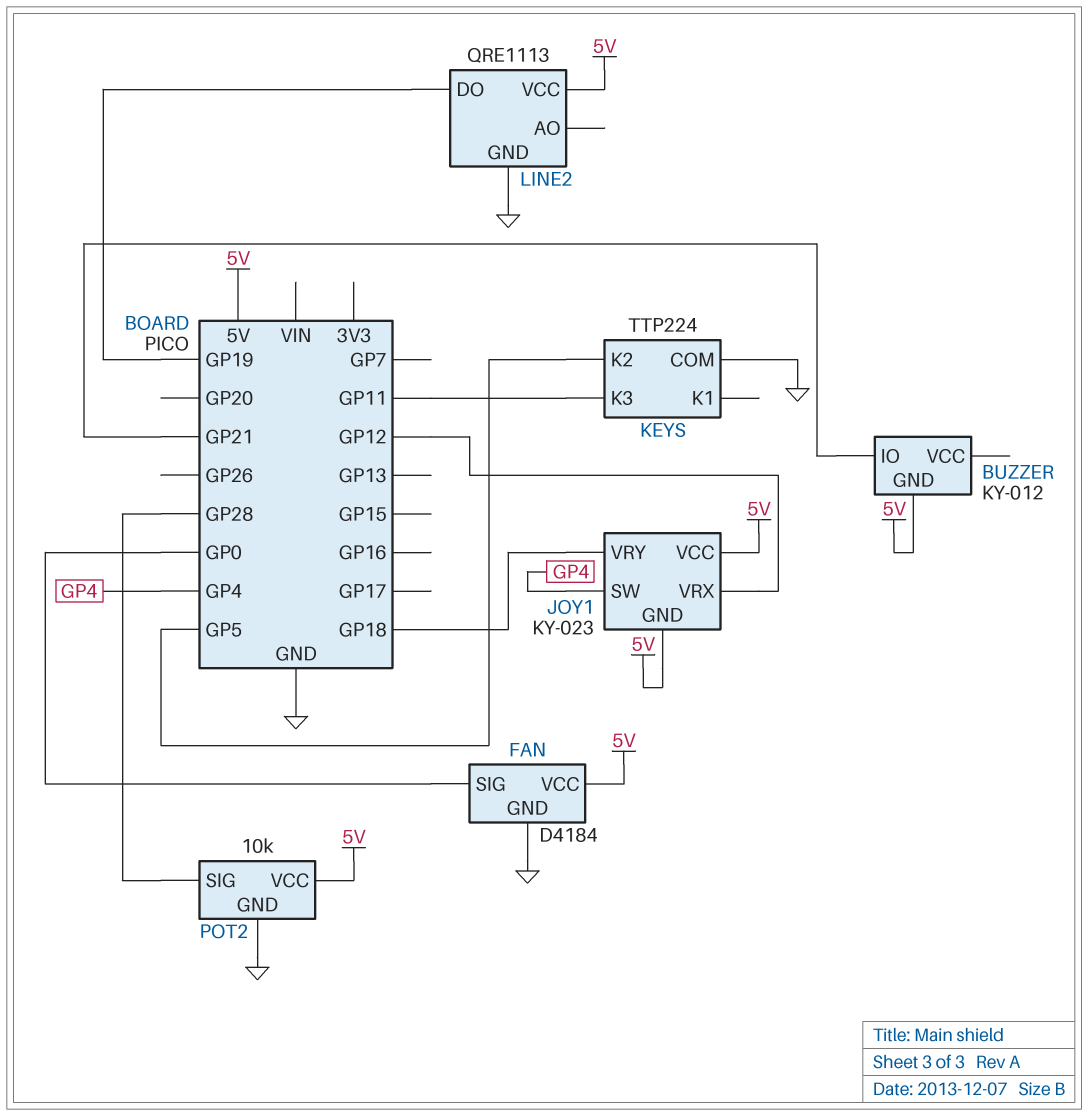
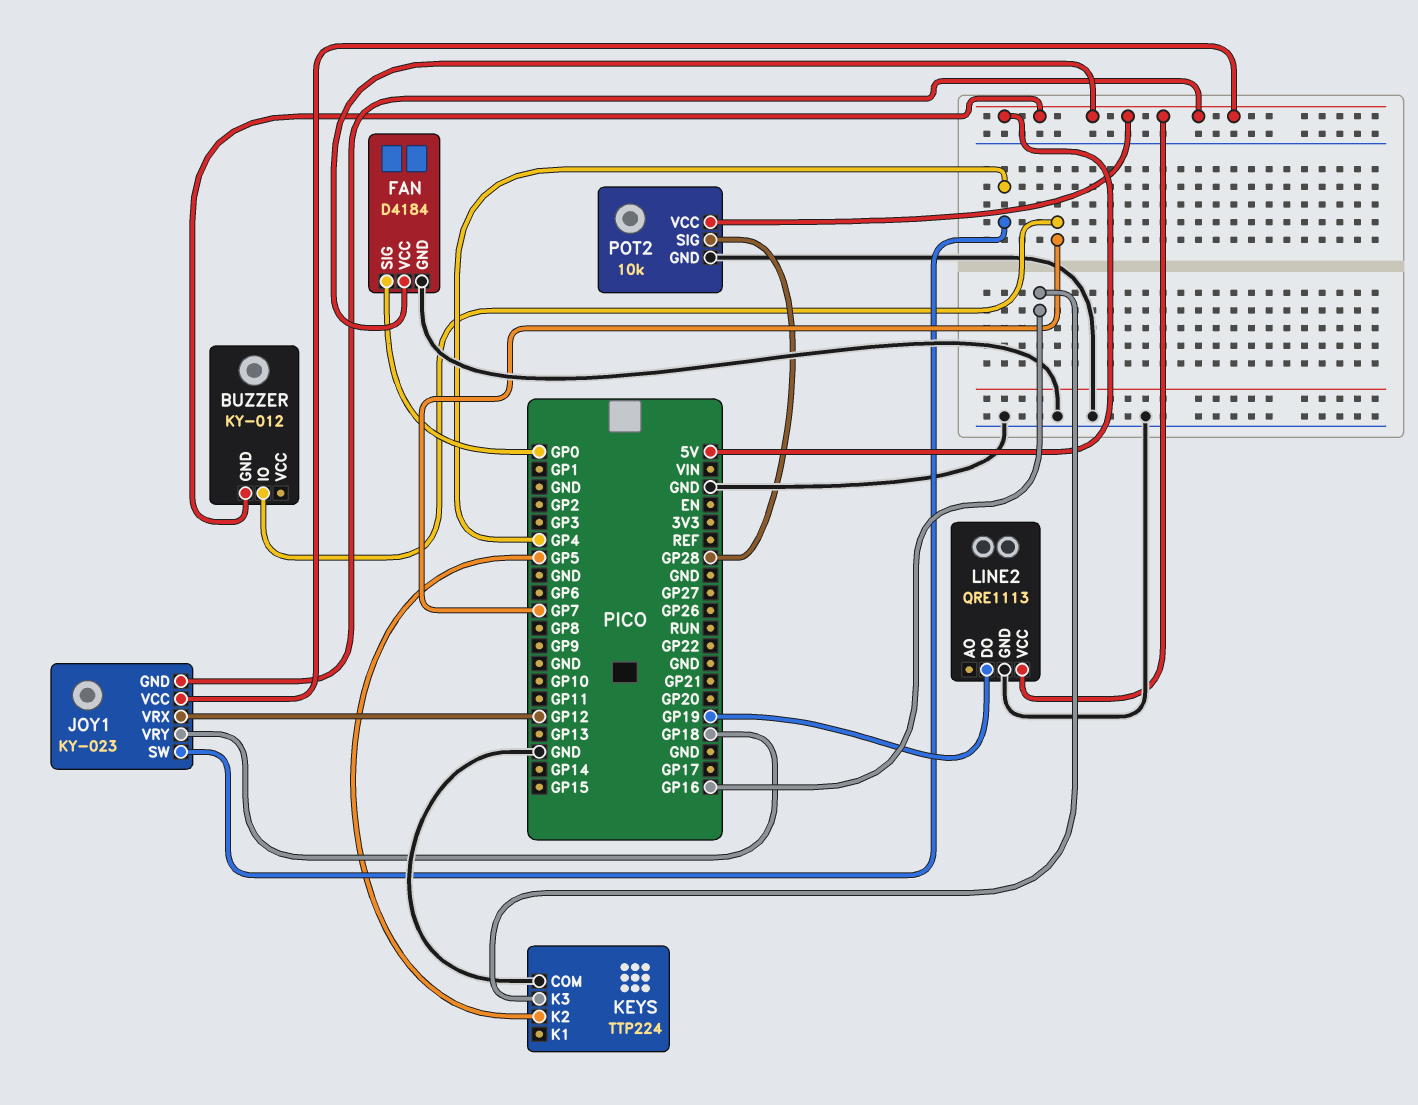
BUZZER pin IO: GP21 -> GP7
KEYS pin K3: GP11 -> GP16

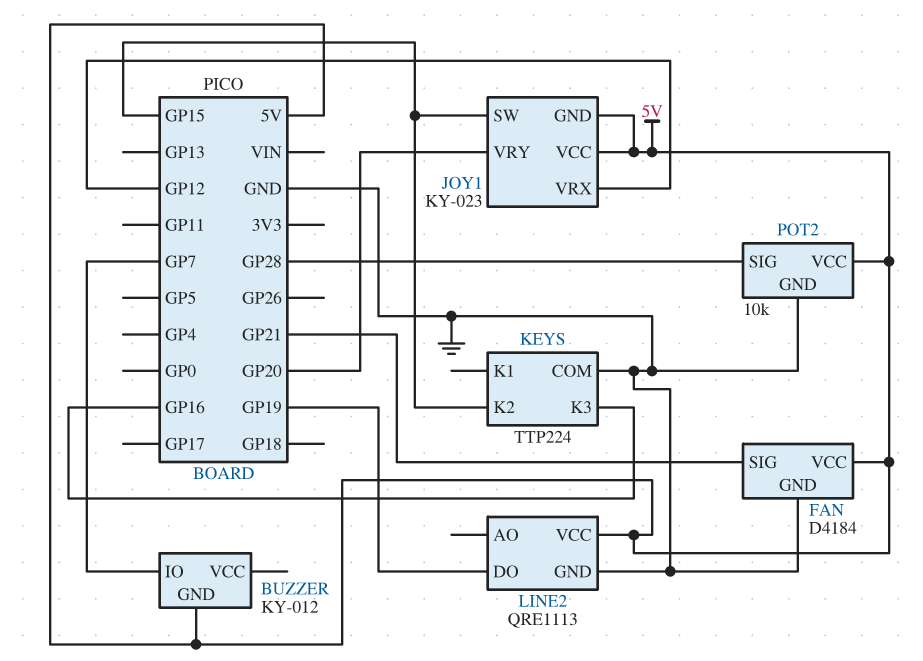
FAN pin SIG: GP0 -> GP21
JOY1 pin SW: GP4 -> GP15
JOY1 pin VRY: GP18 -> GP20
KEYS pin K2: GP5 -> GP15

